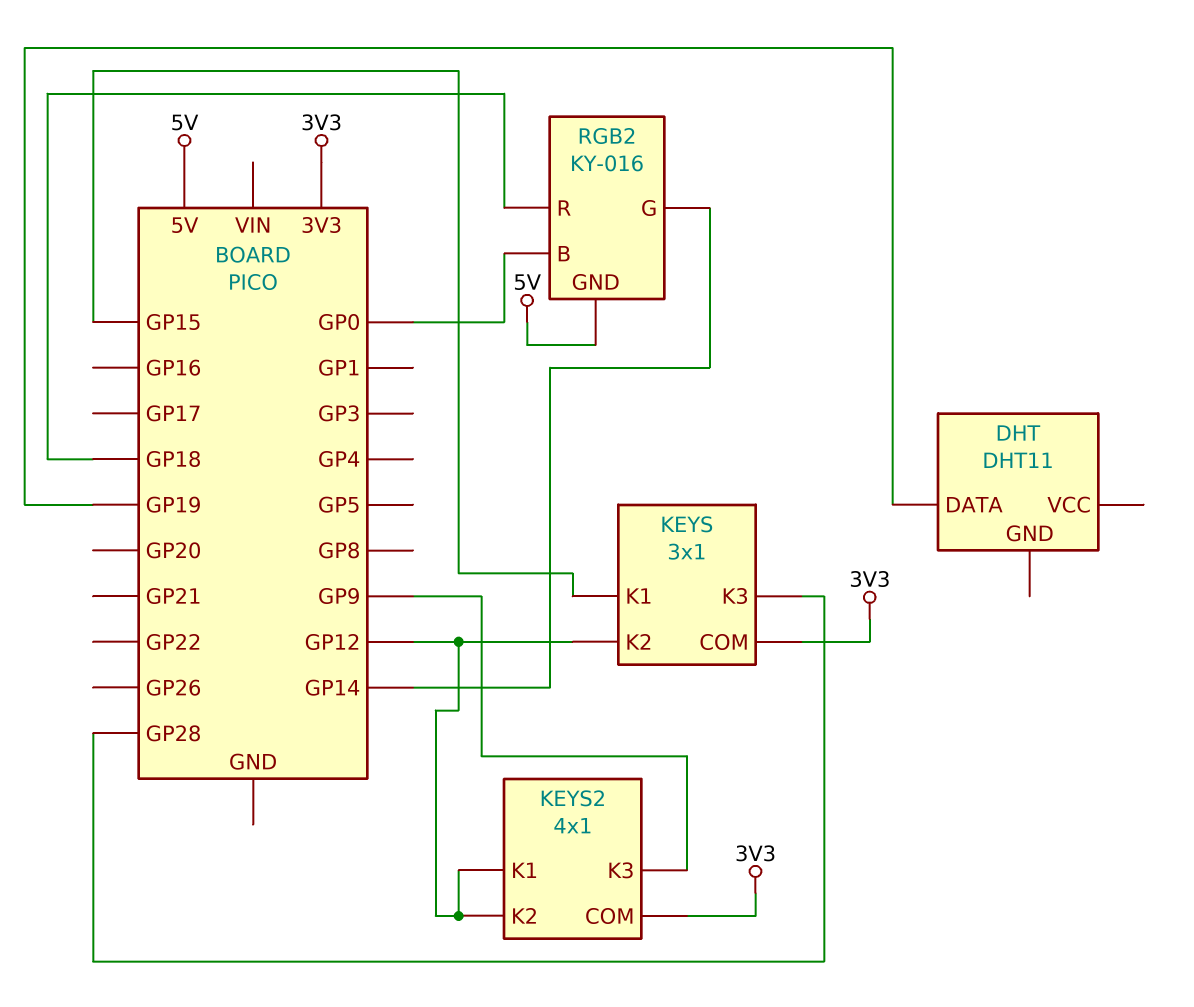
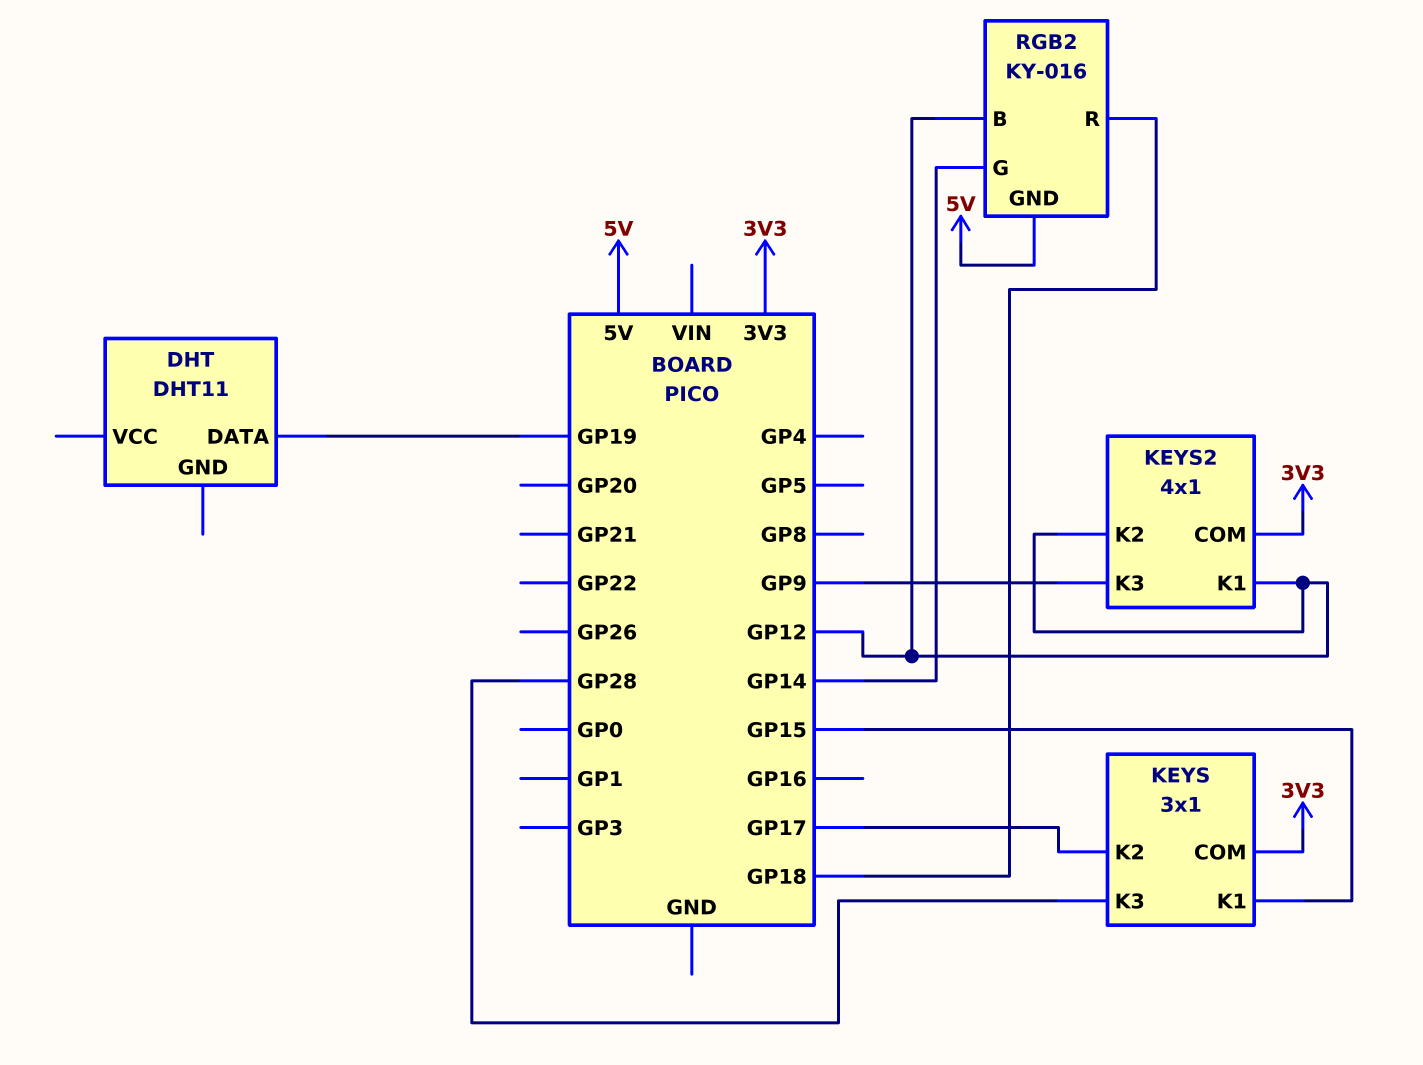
KEYS pin K2: GP12 -> GP17
RGB2 pin B: GP0 -> GP12

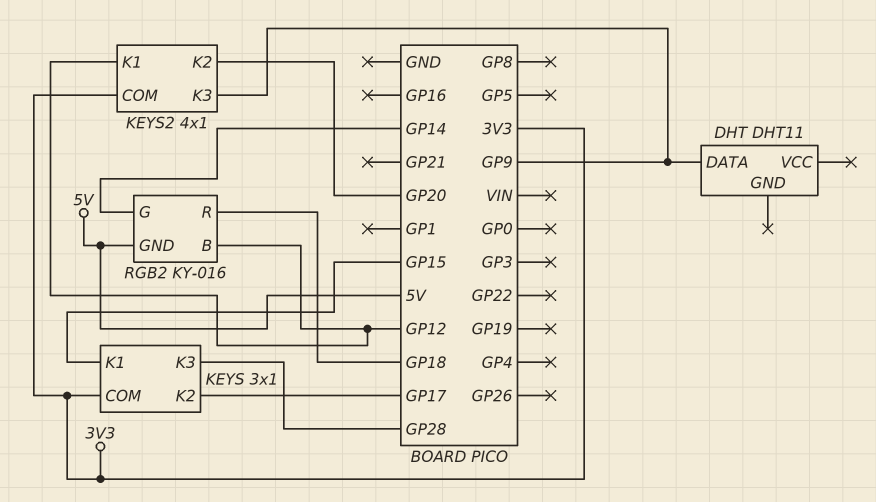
DHT pin DATA: GP19 -> GP9
KEYS2 pin K2: GP12 -> GP20

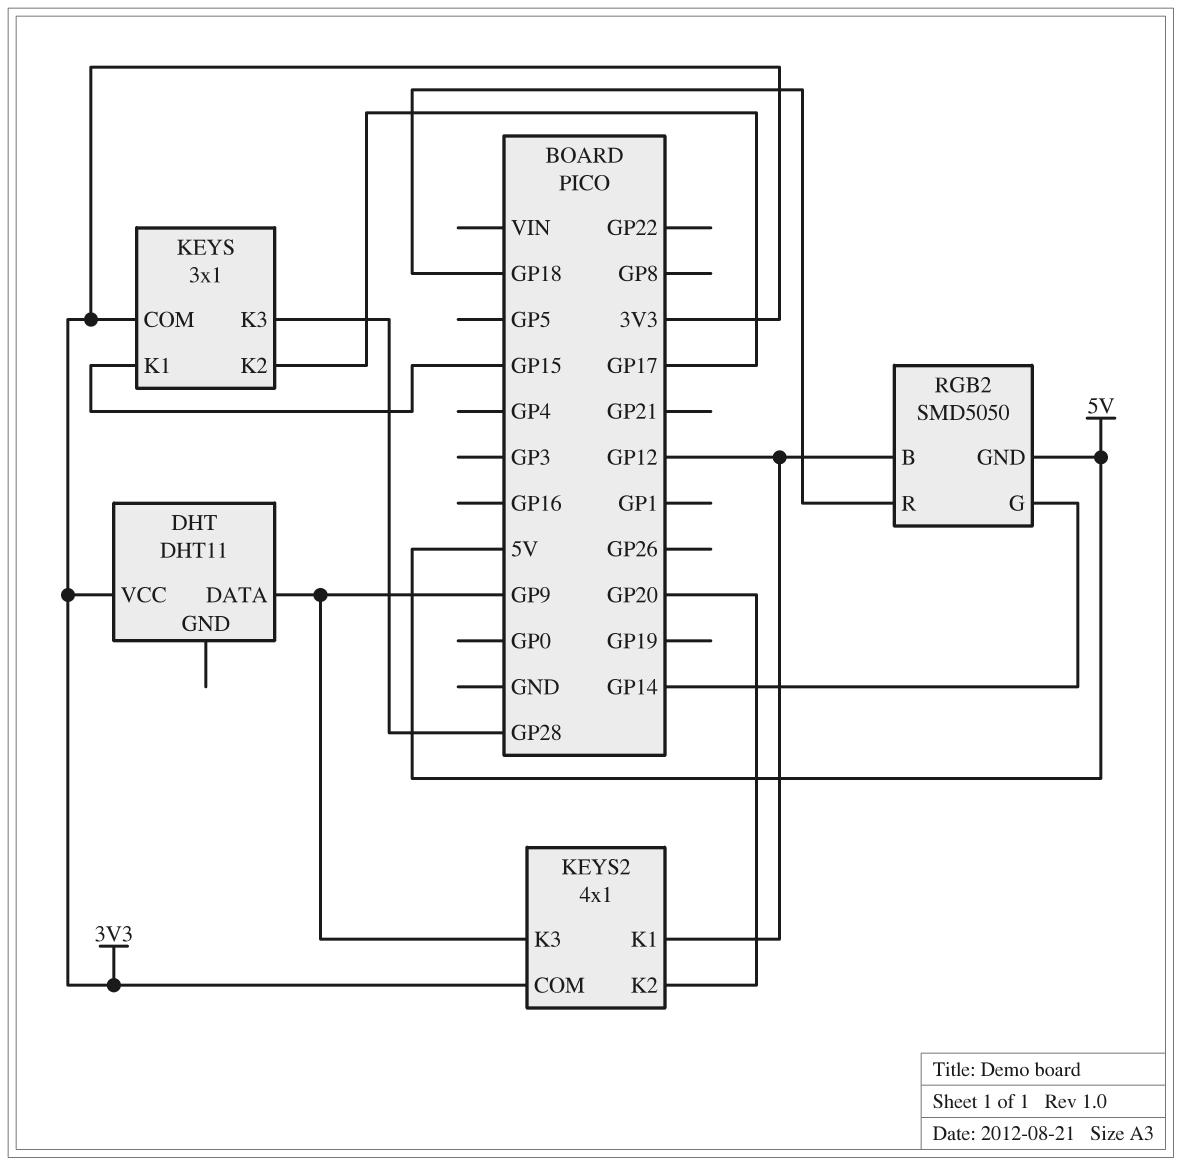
DHT pin VCC: none -> 3V3
RGB2: KY-016 -> SMD5050

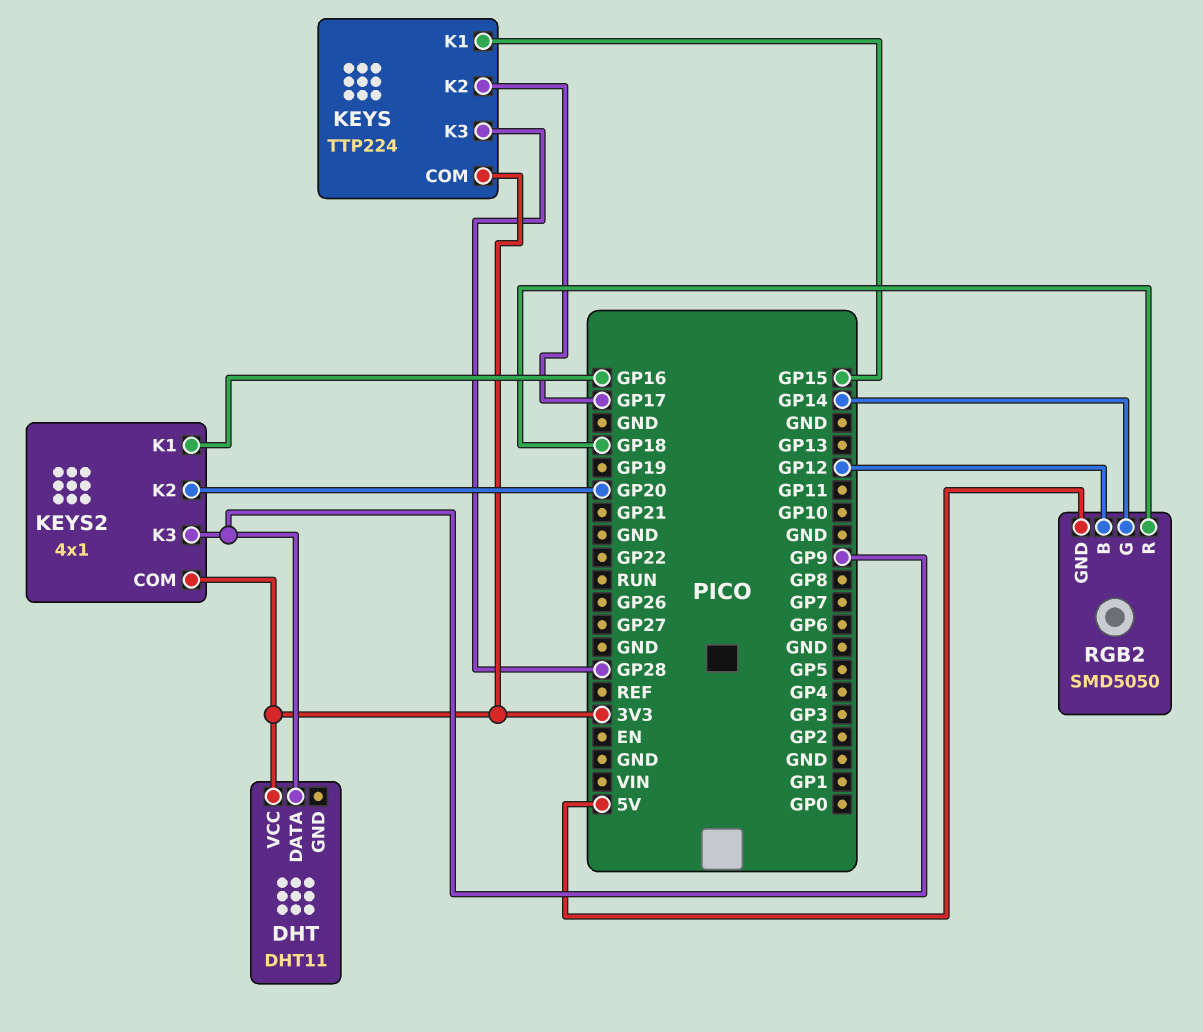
KEYS: 3x1 -> TTP224
KEYS2 pin K1: GP12 -> GP16

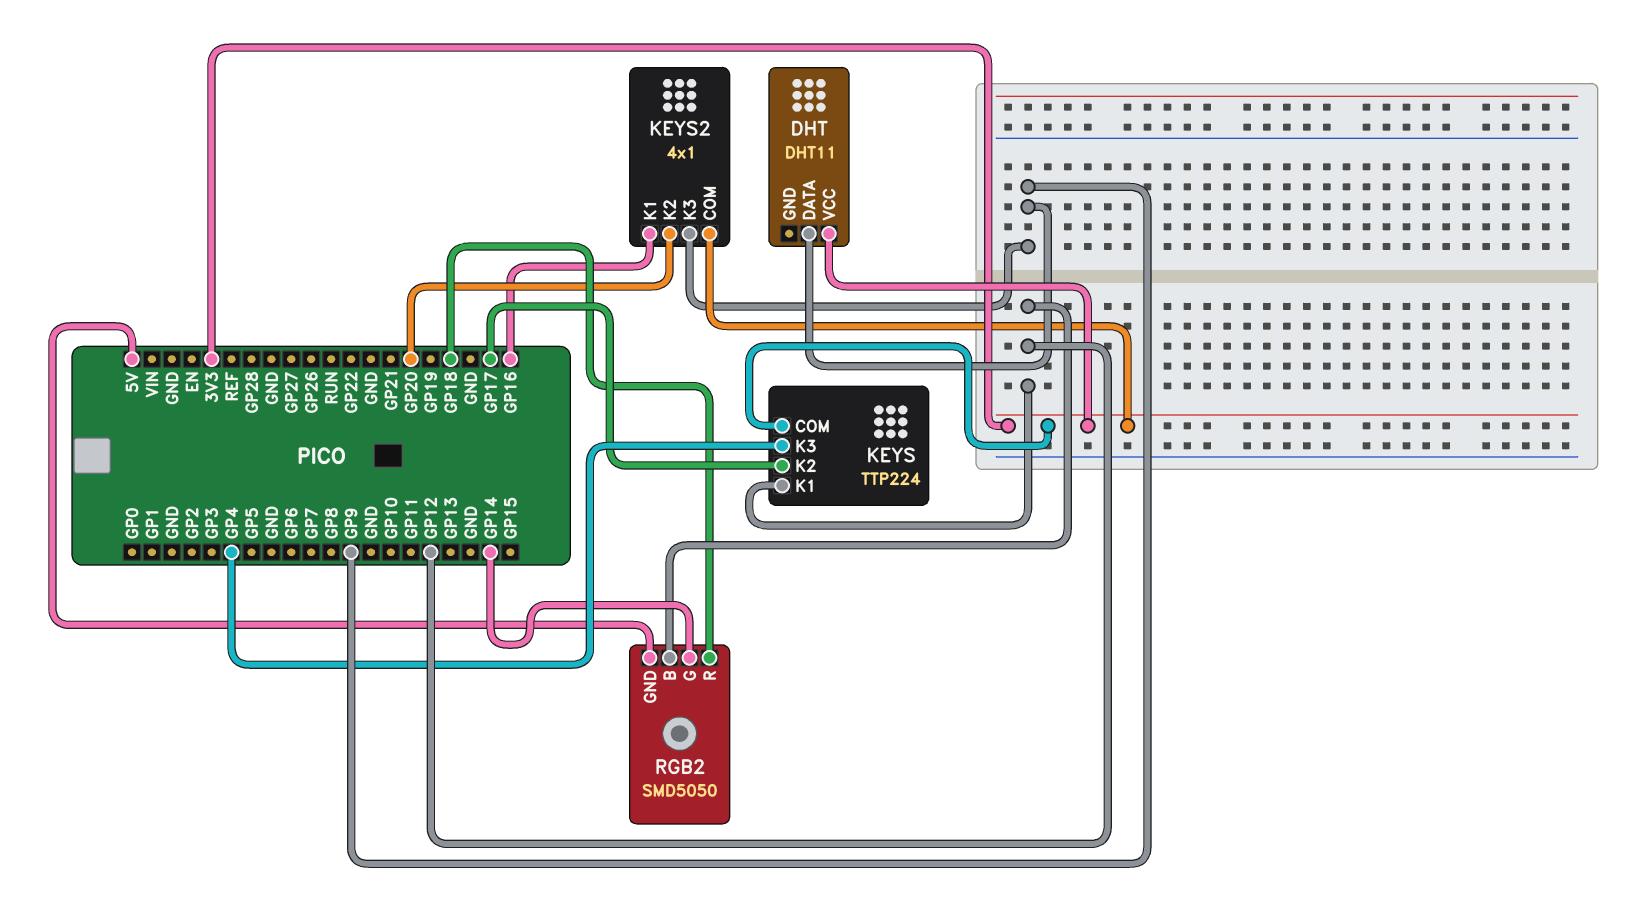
KEYS pin K1: GP15 -> GP12
KEYS pin K3: GP28 -> GP4

